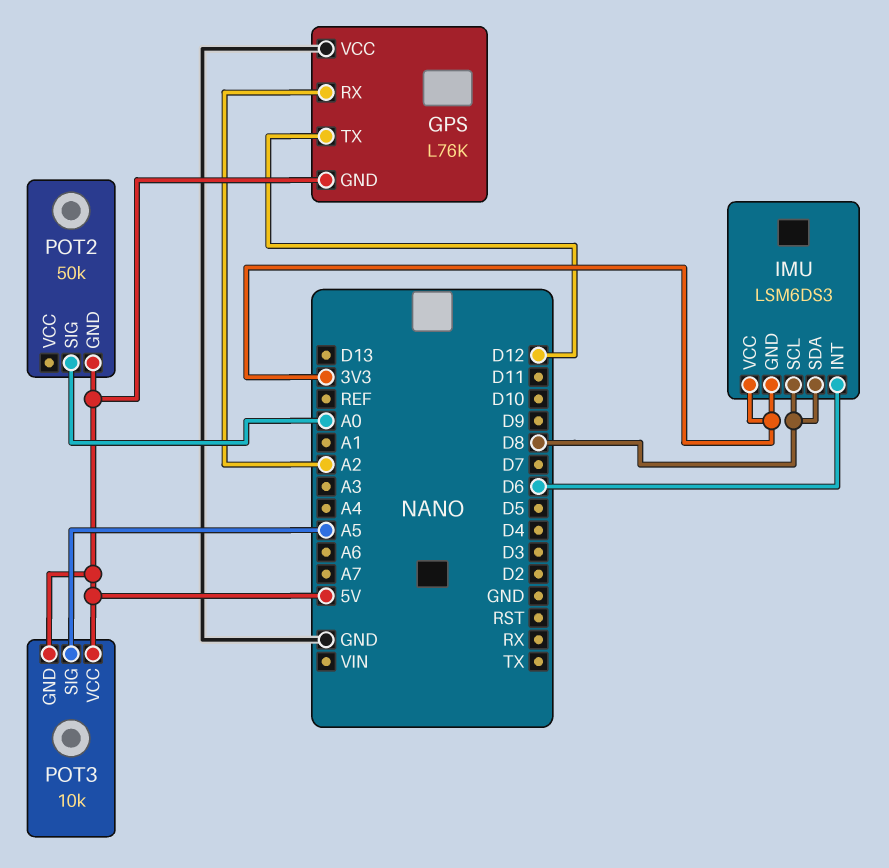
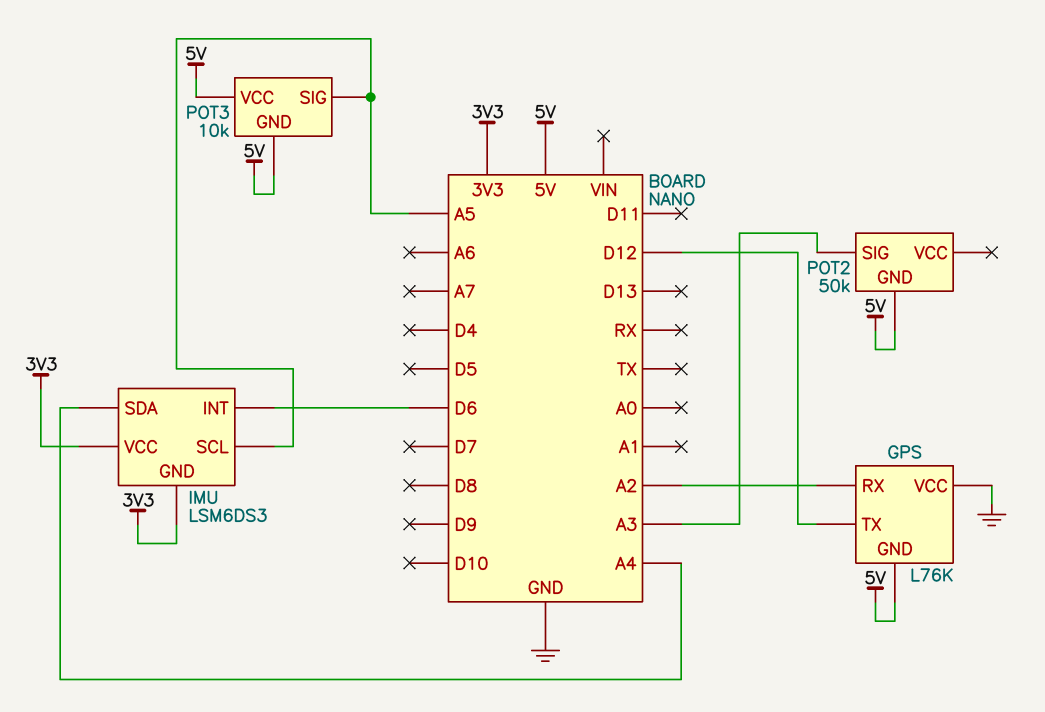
IMU pin SCL: D8 -> A5
IMU pin SDA: D8 -> A4
POT2 pin SIG: A0 -> A3

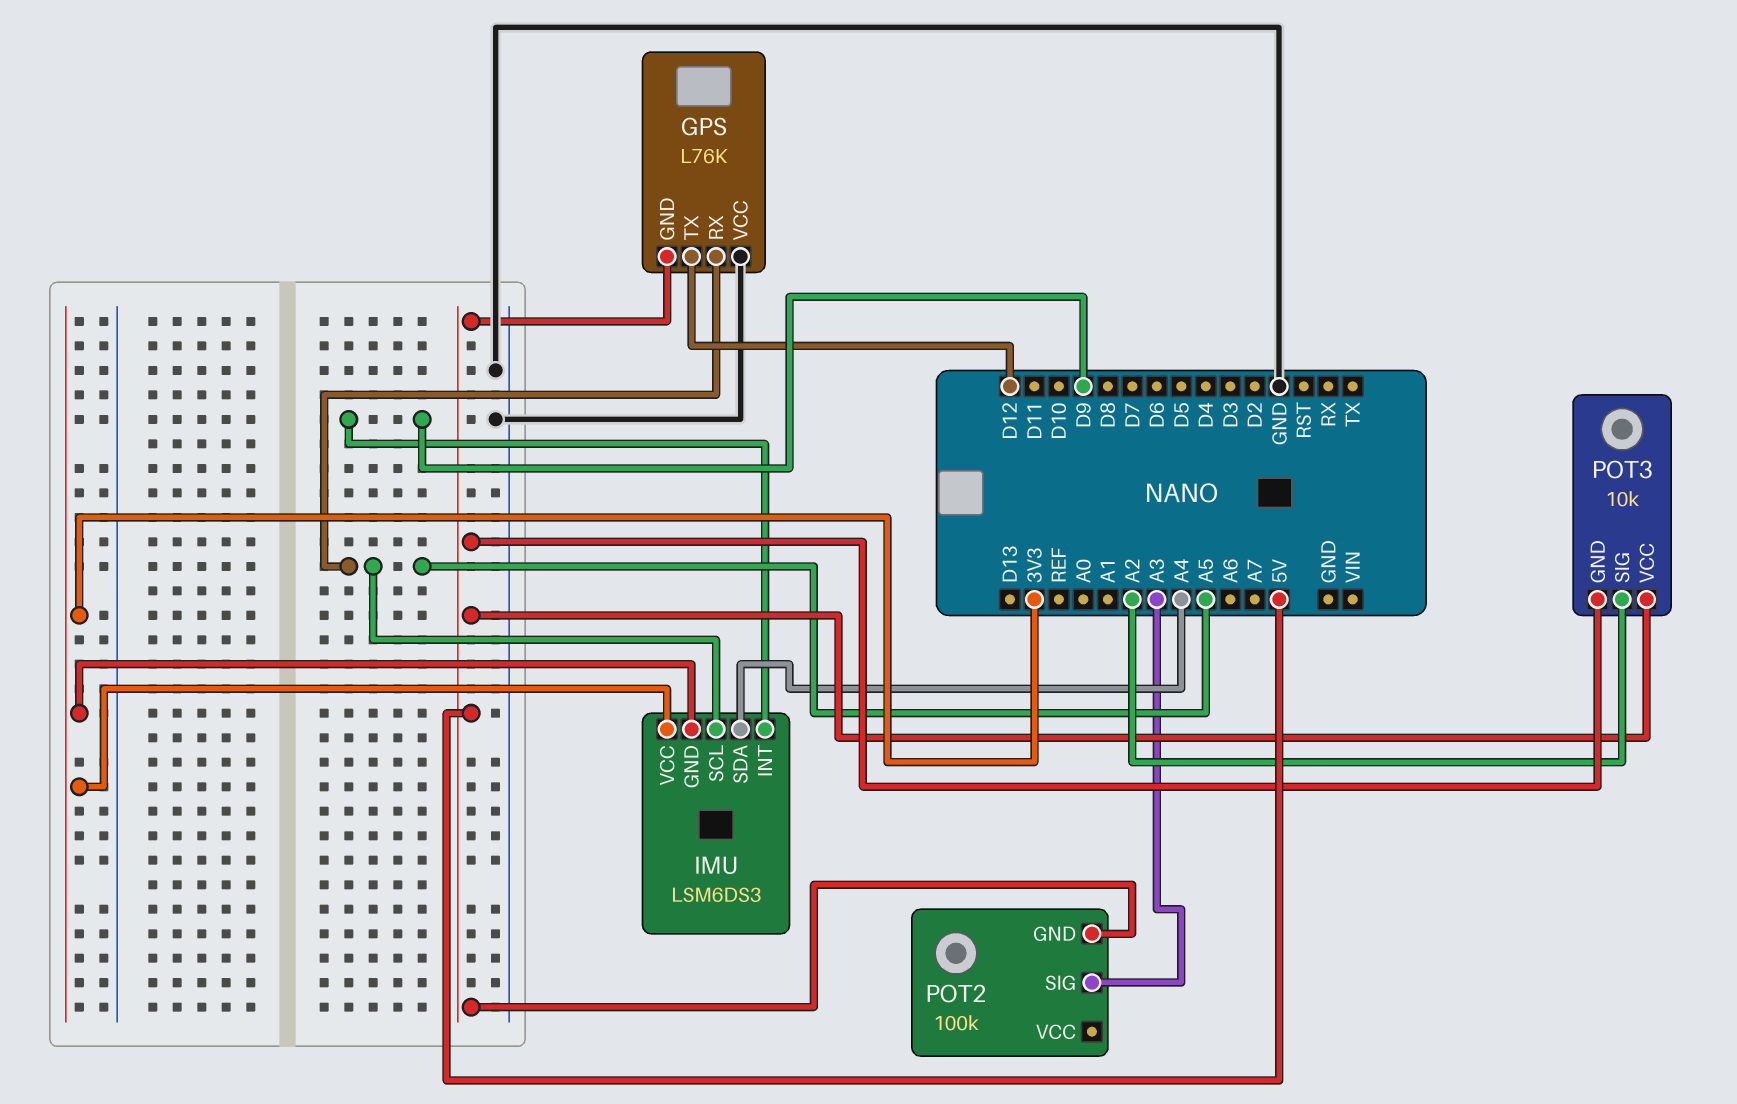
GPS pin RX: A2 -> A5
IMU pin INT: D6 -> D9
POT2: 50k -> 100k
POT3 pin SIG: A5 -> A2

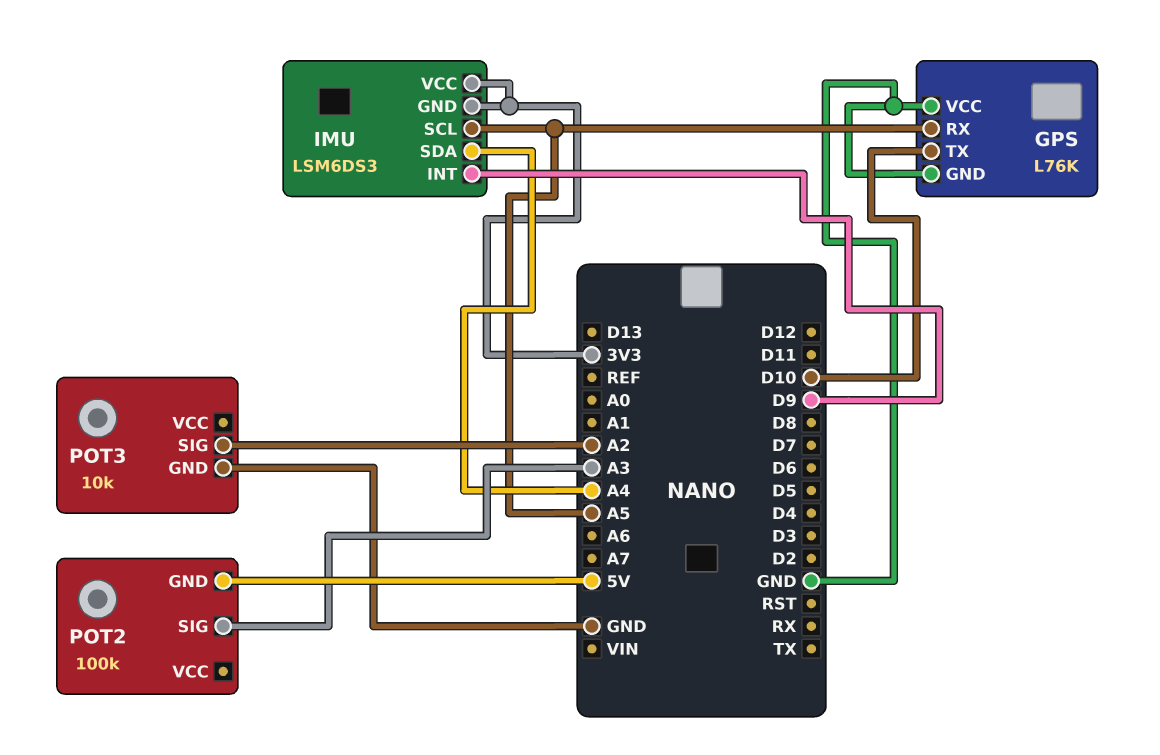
GPS pin GND: 5V -> GND
GPS pin TX: D12 -> D10
POT3 pin GND: 5V -> GND
POT3 pin VCC: 5V -> none

